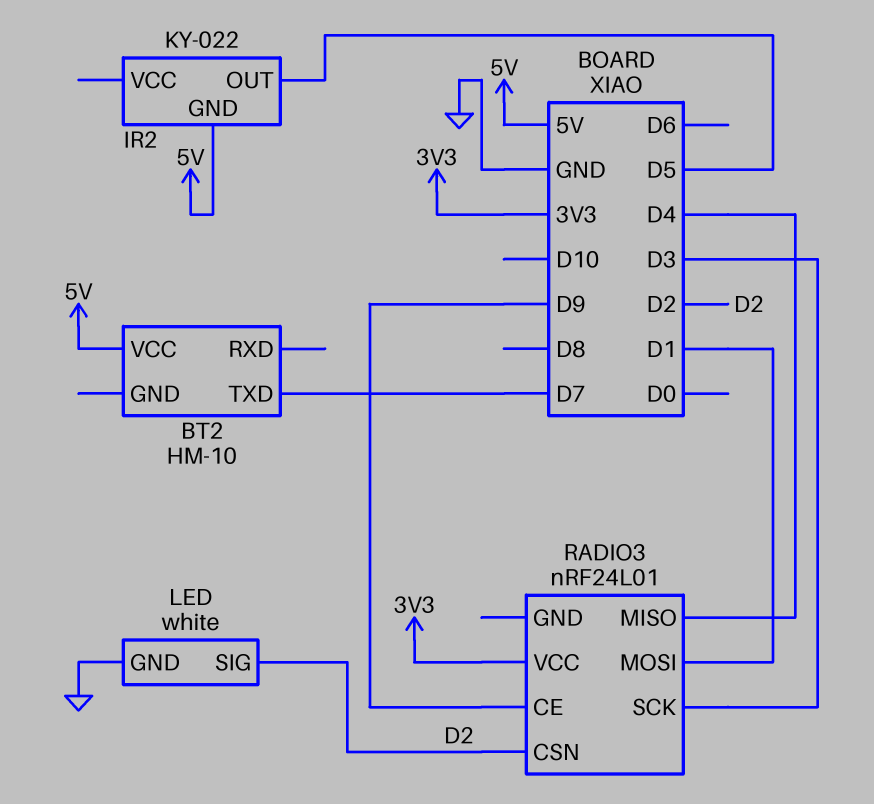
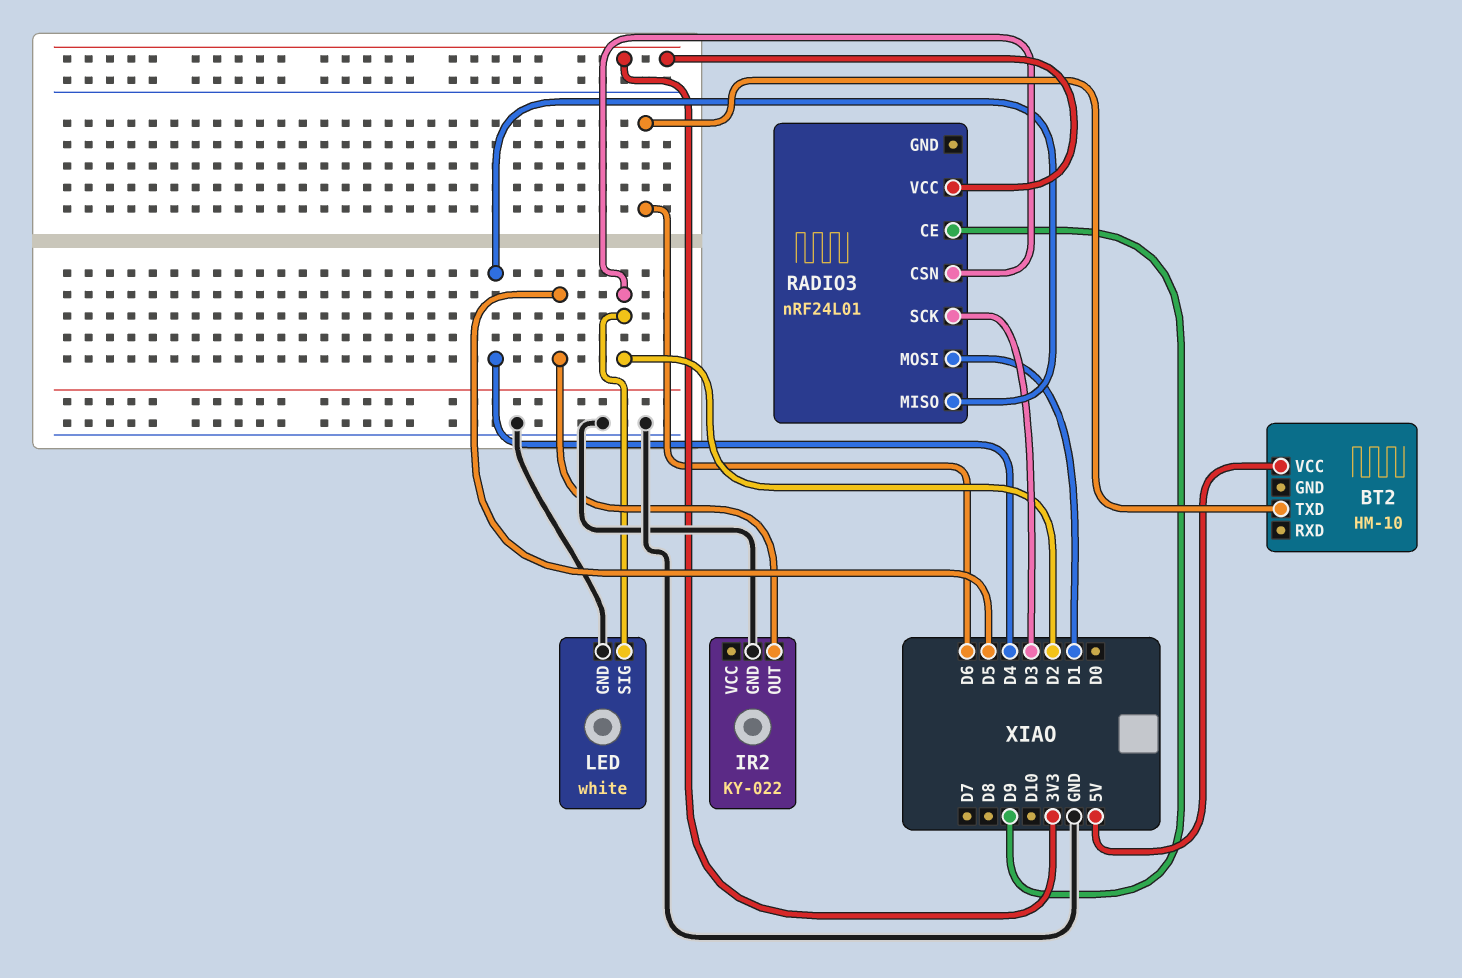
BT2 pin TXD: D7 -> D6
IR2 pin GND: 5V -> GND

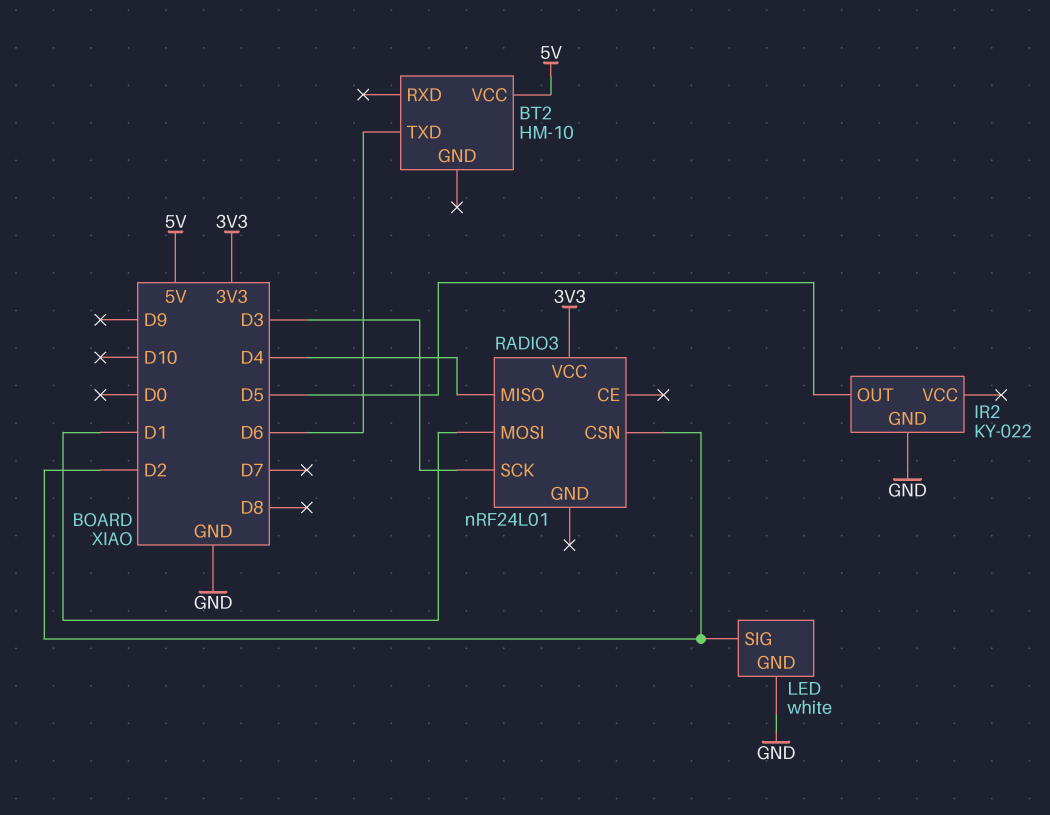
RADIO3 pin CE: D9 -> none

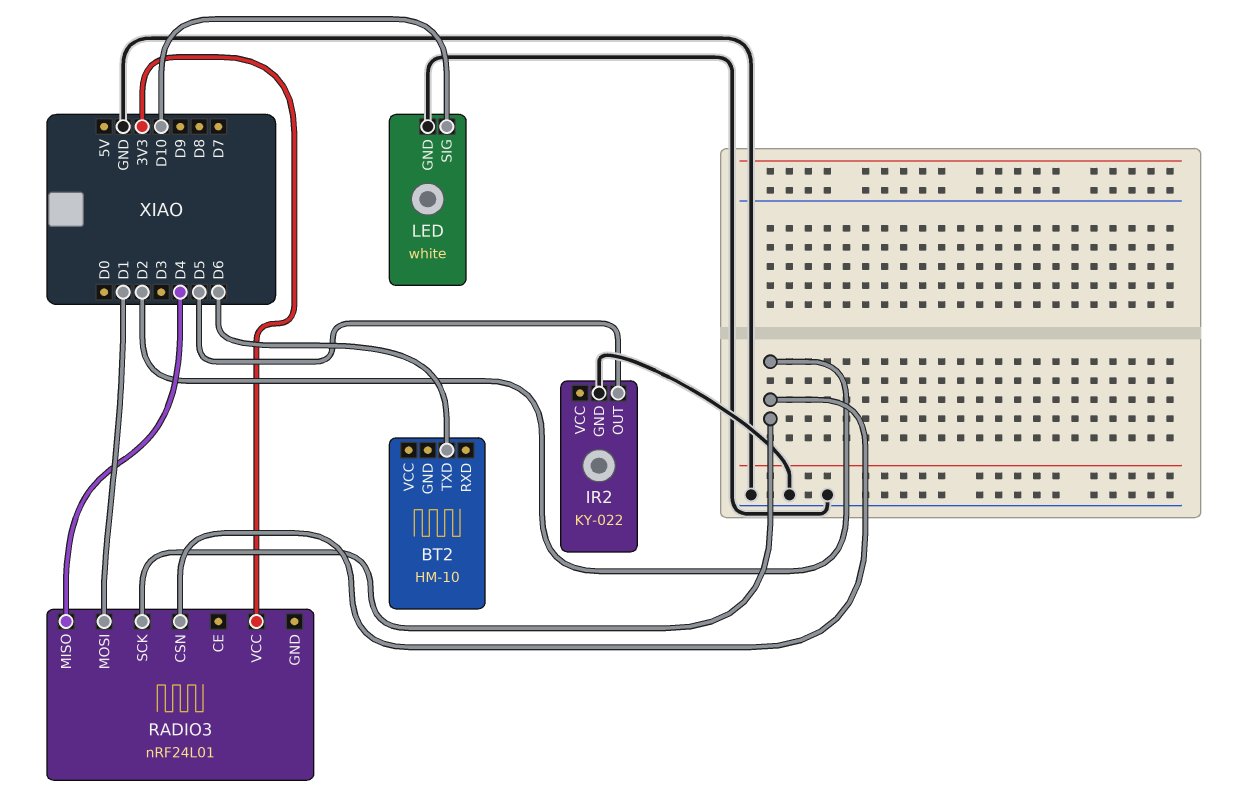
BT2 pin VCC: 5V -> none
LED pin SIG: D2 -> D10
RADIO3 pin SCK: D3 -> D2

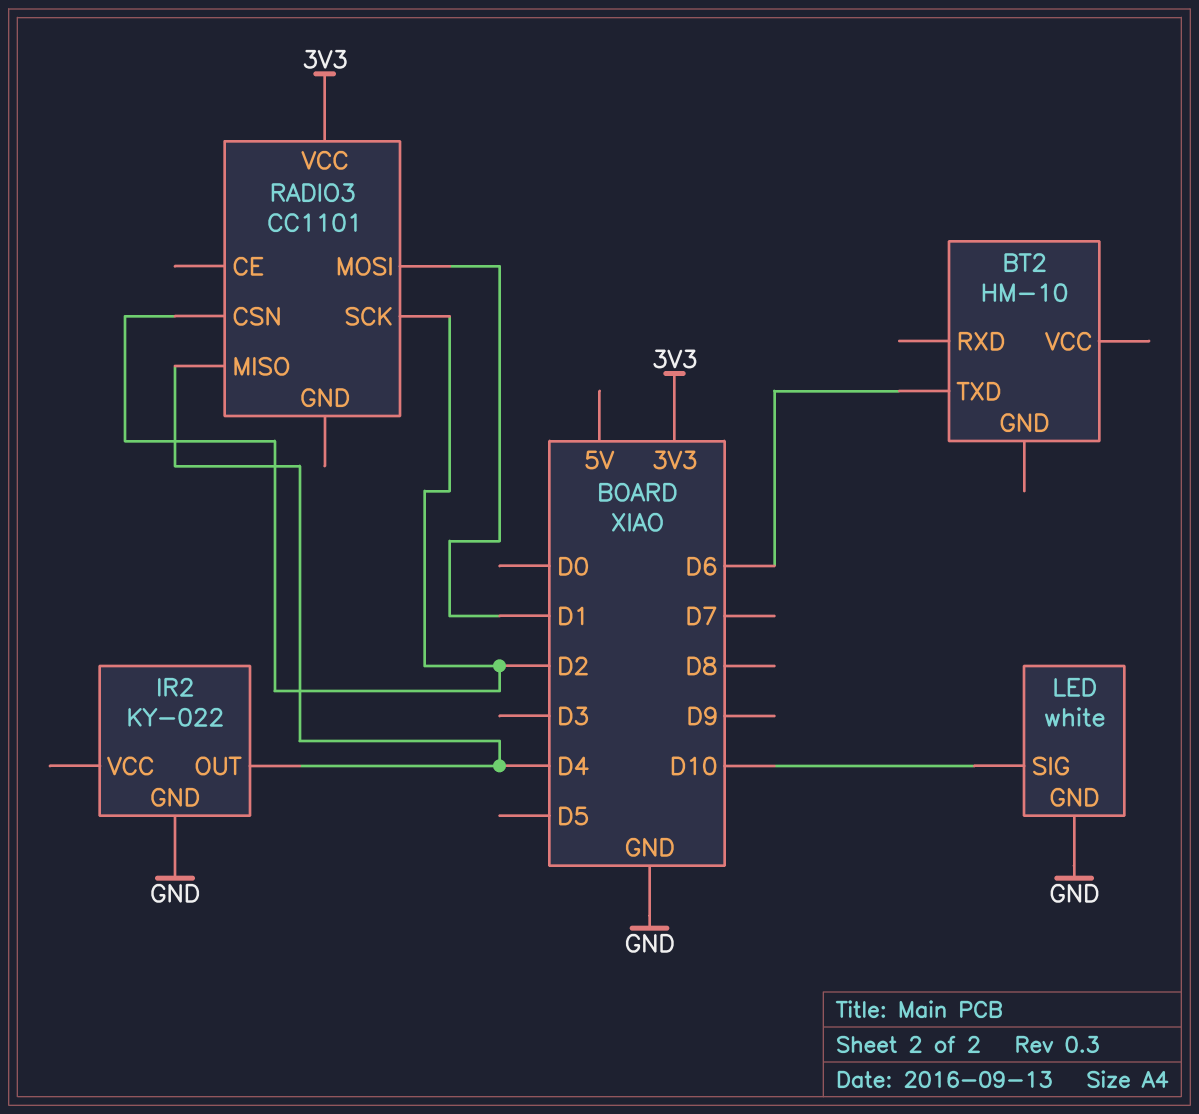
IR2 pin OUT: D5 -> D4
RADIO3: nRF24L01 -> CC1101

